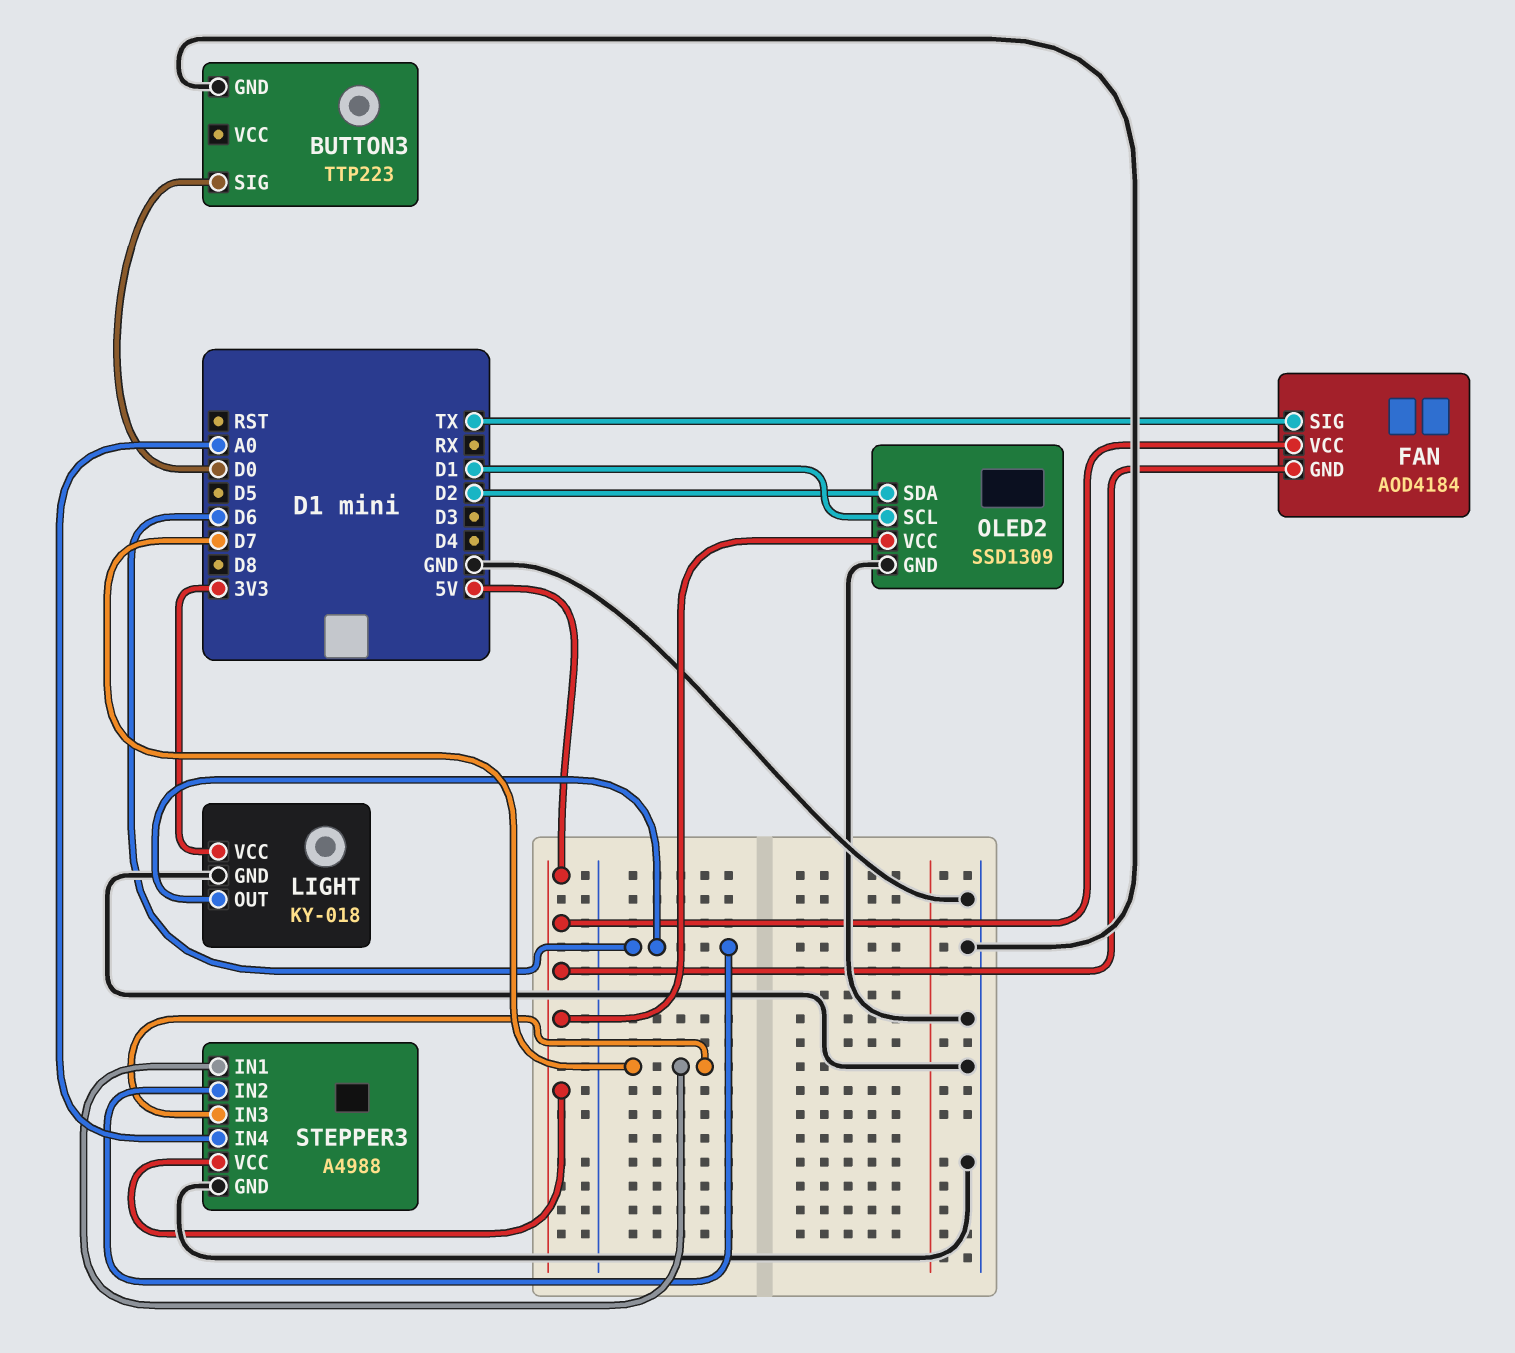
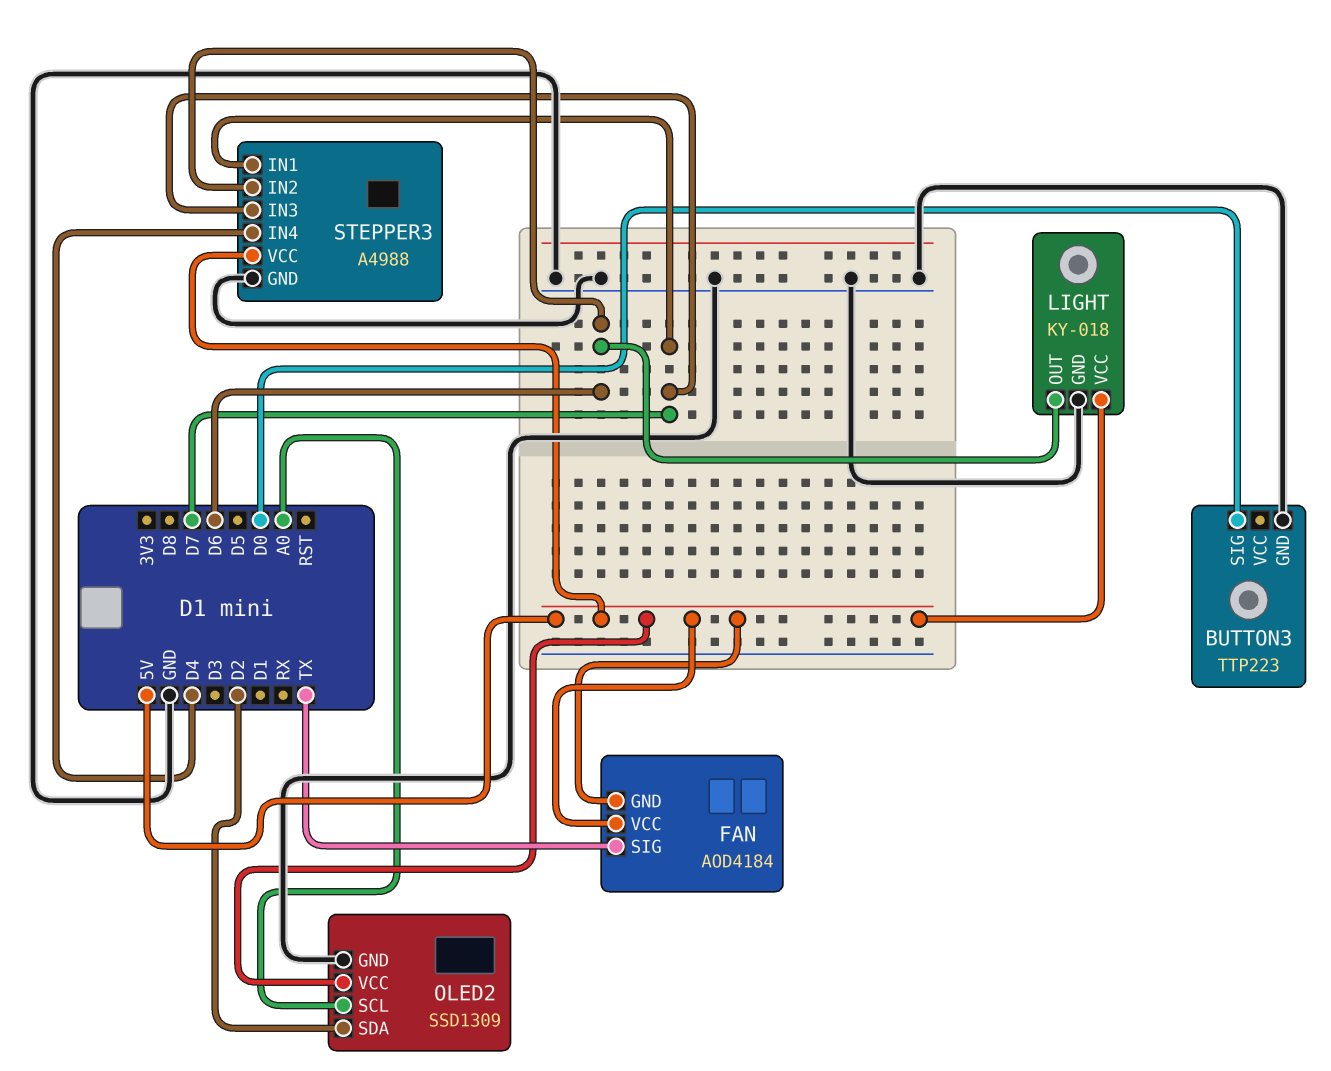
LIGHT pin VCC: 3V3 -> 5V
OLED2 pin SCL: D1 -> A0
STEPPER3 pin IN4: A0 -> D4

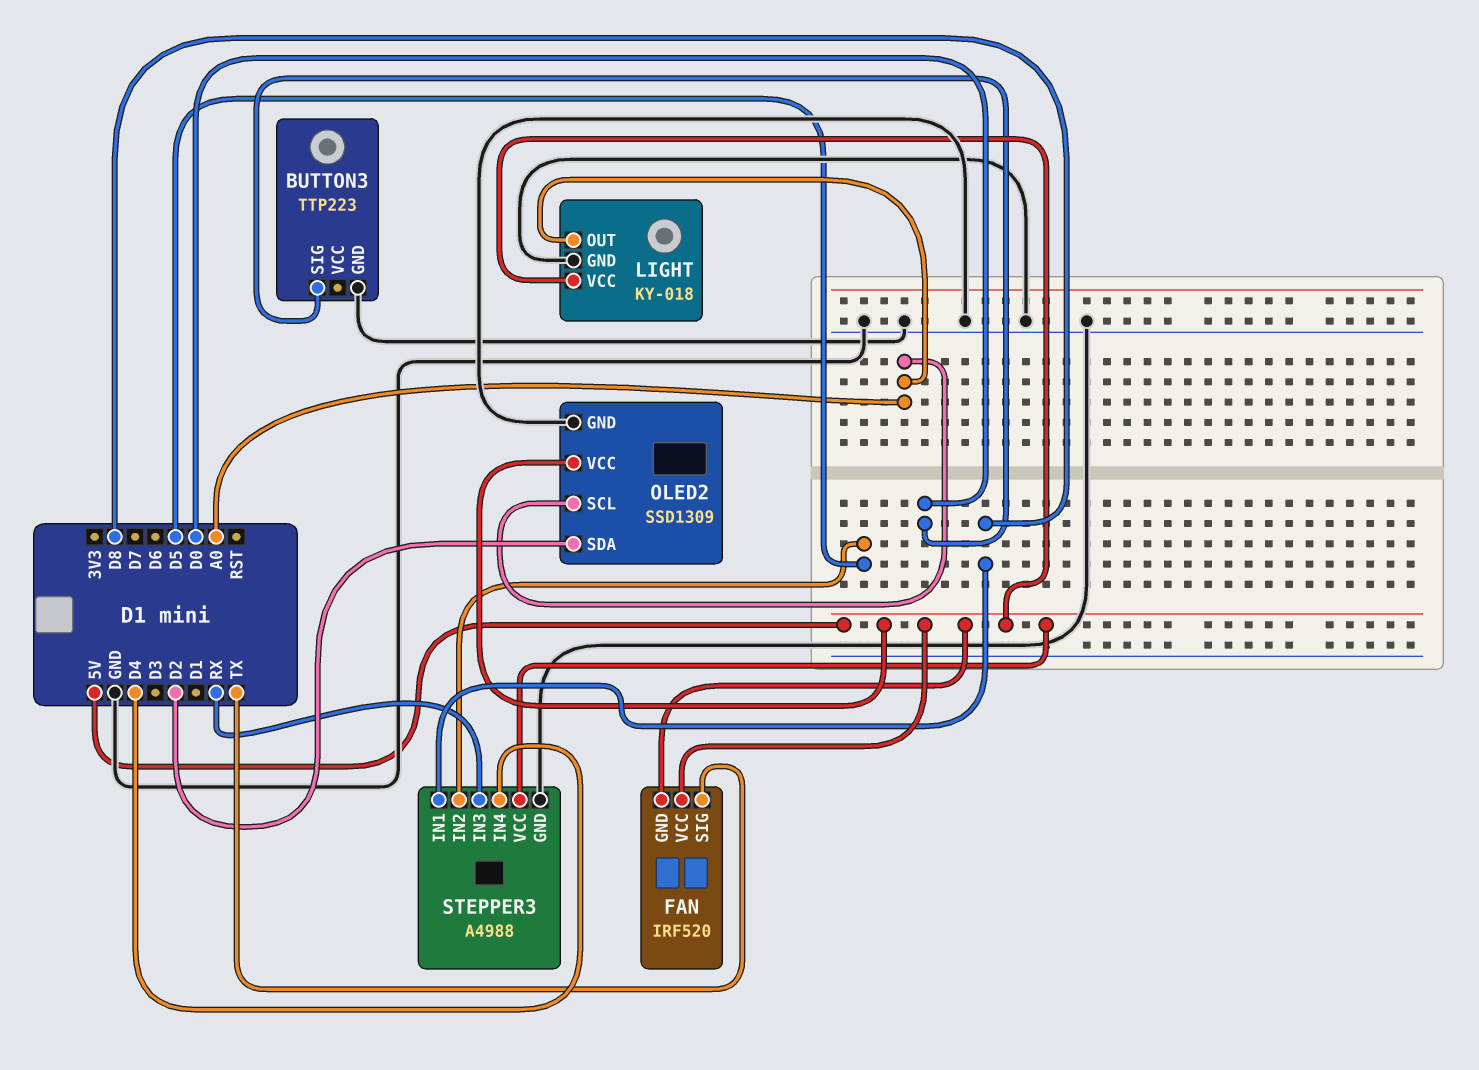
FAN: AOD4184 -> IRF520
LIGHT pin OUT: D6 -> A0
STEPPER3 pin IN1: D7 -> D8
STEPPER3 pin IN2: D6 -> D5
STEPPER3 pin IN3: D7 -> RX

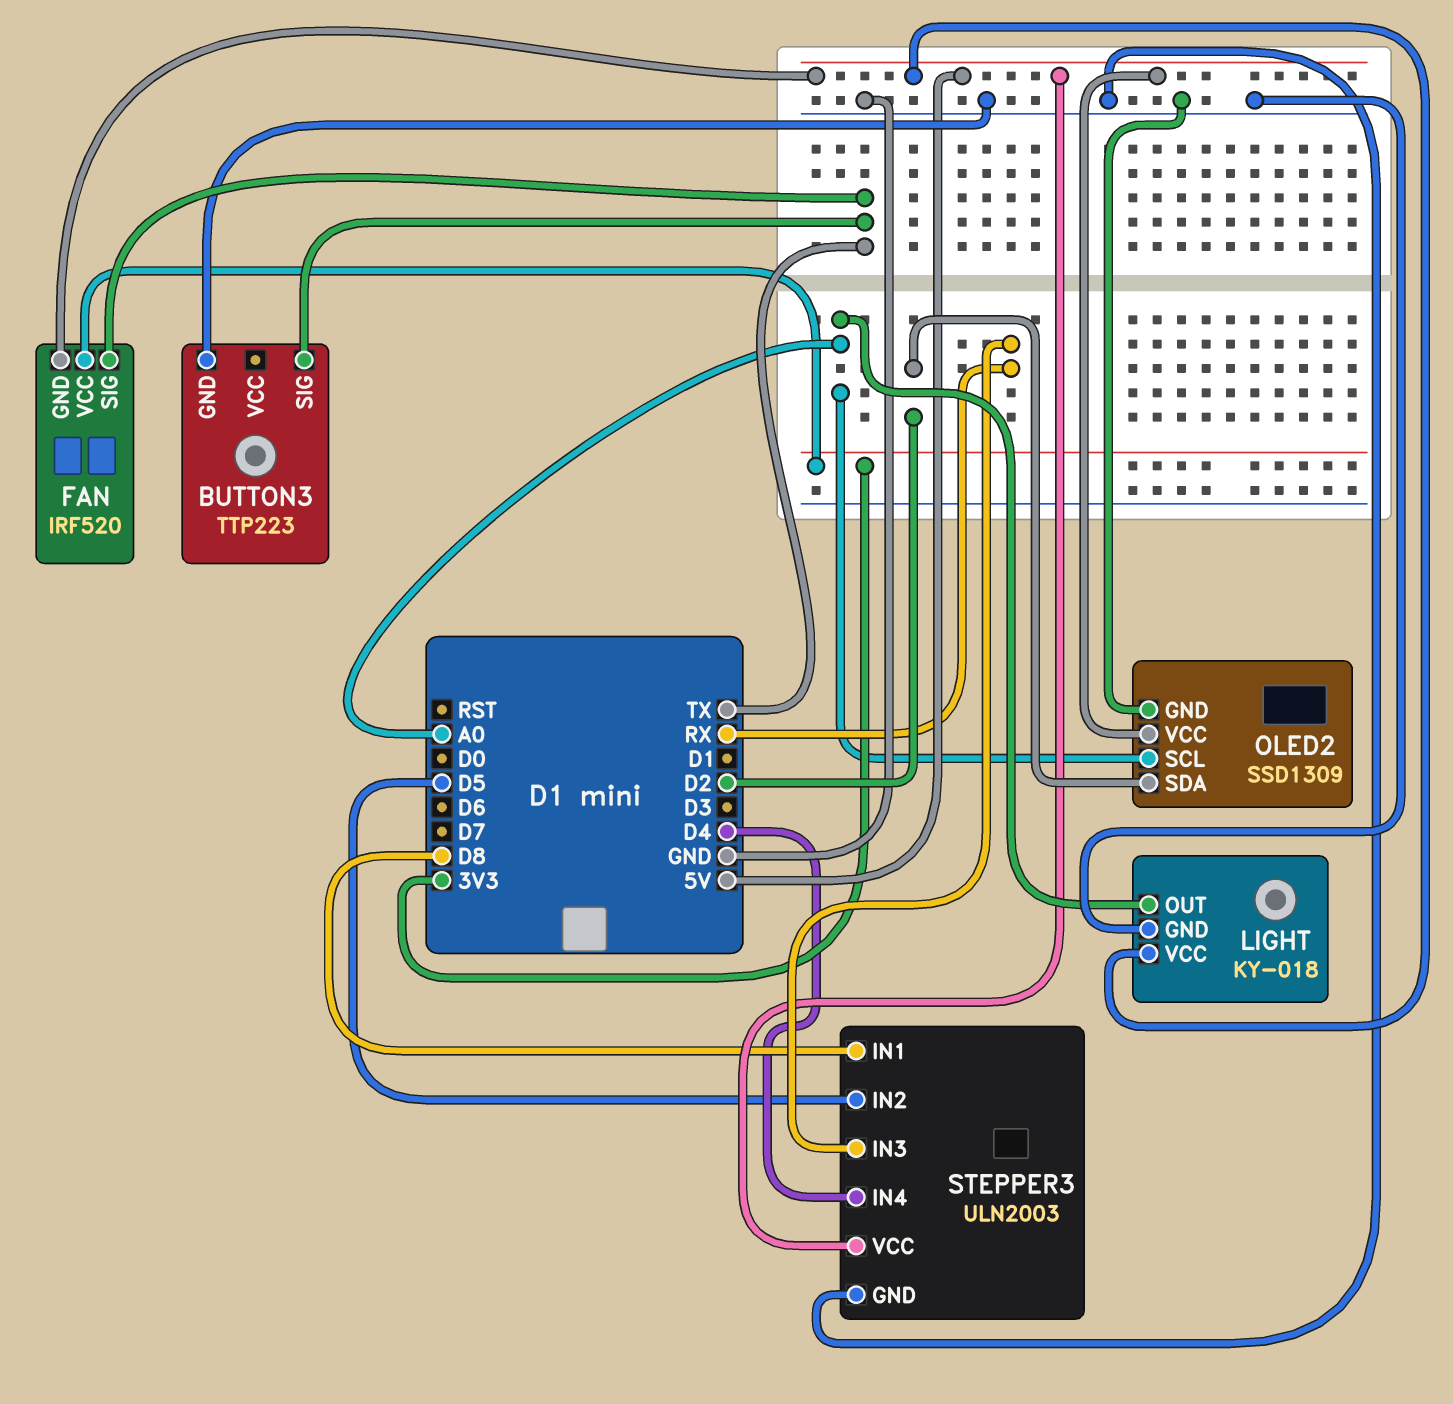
BUTTON3 pin SIG: D0 -> TX
FAN pin VCC: 5V -> 3V3
STEPPER3: A4988 -> ULN2003

